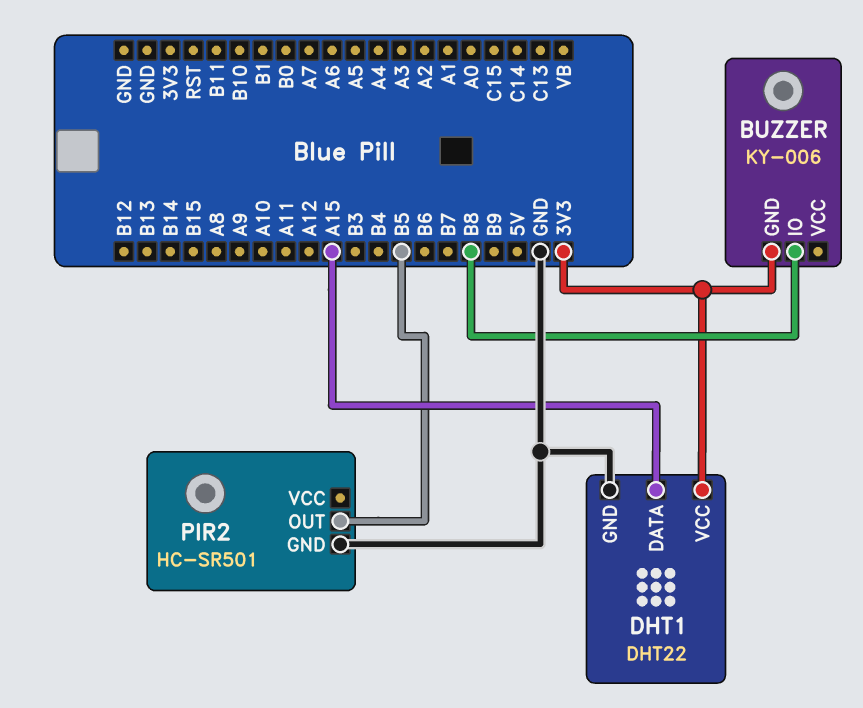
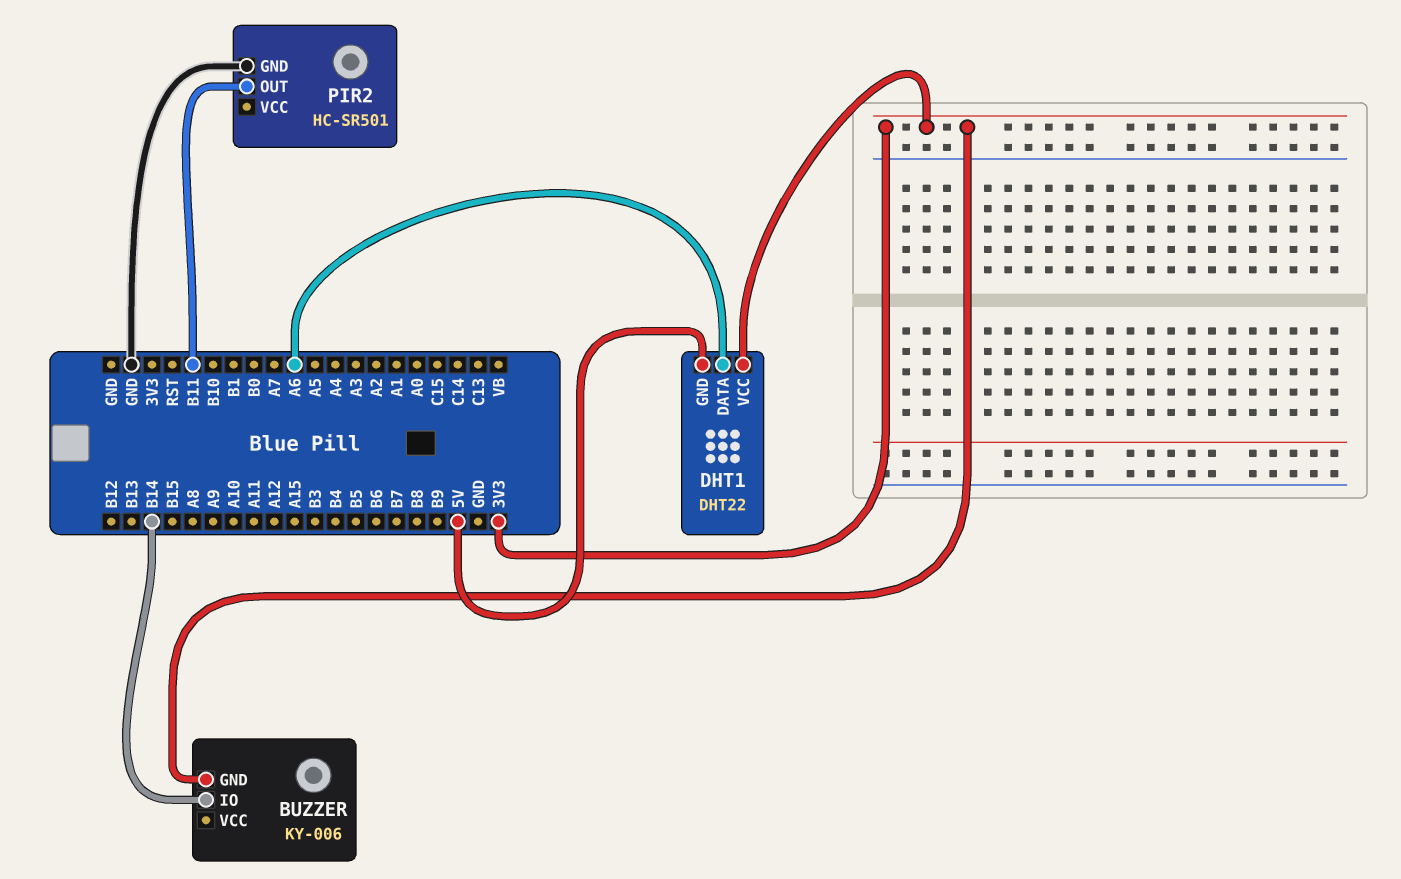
BUZZER pin IO: B8 -> B14
DHT1 pin DATA: A15 -> A6
DHT1 pin GND: GND -> 5V
PIR2 pin OUT: B5 -> B11

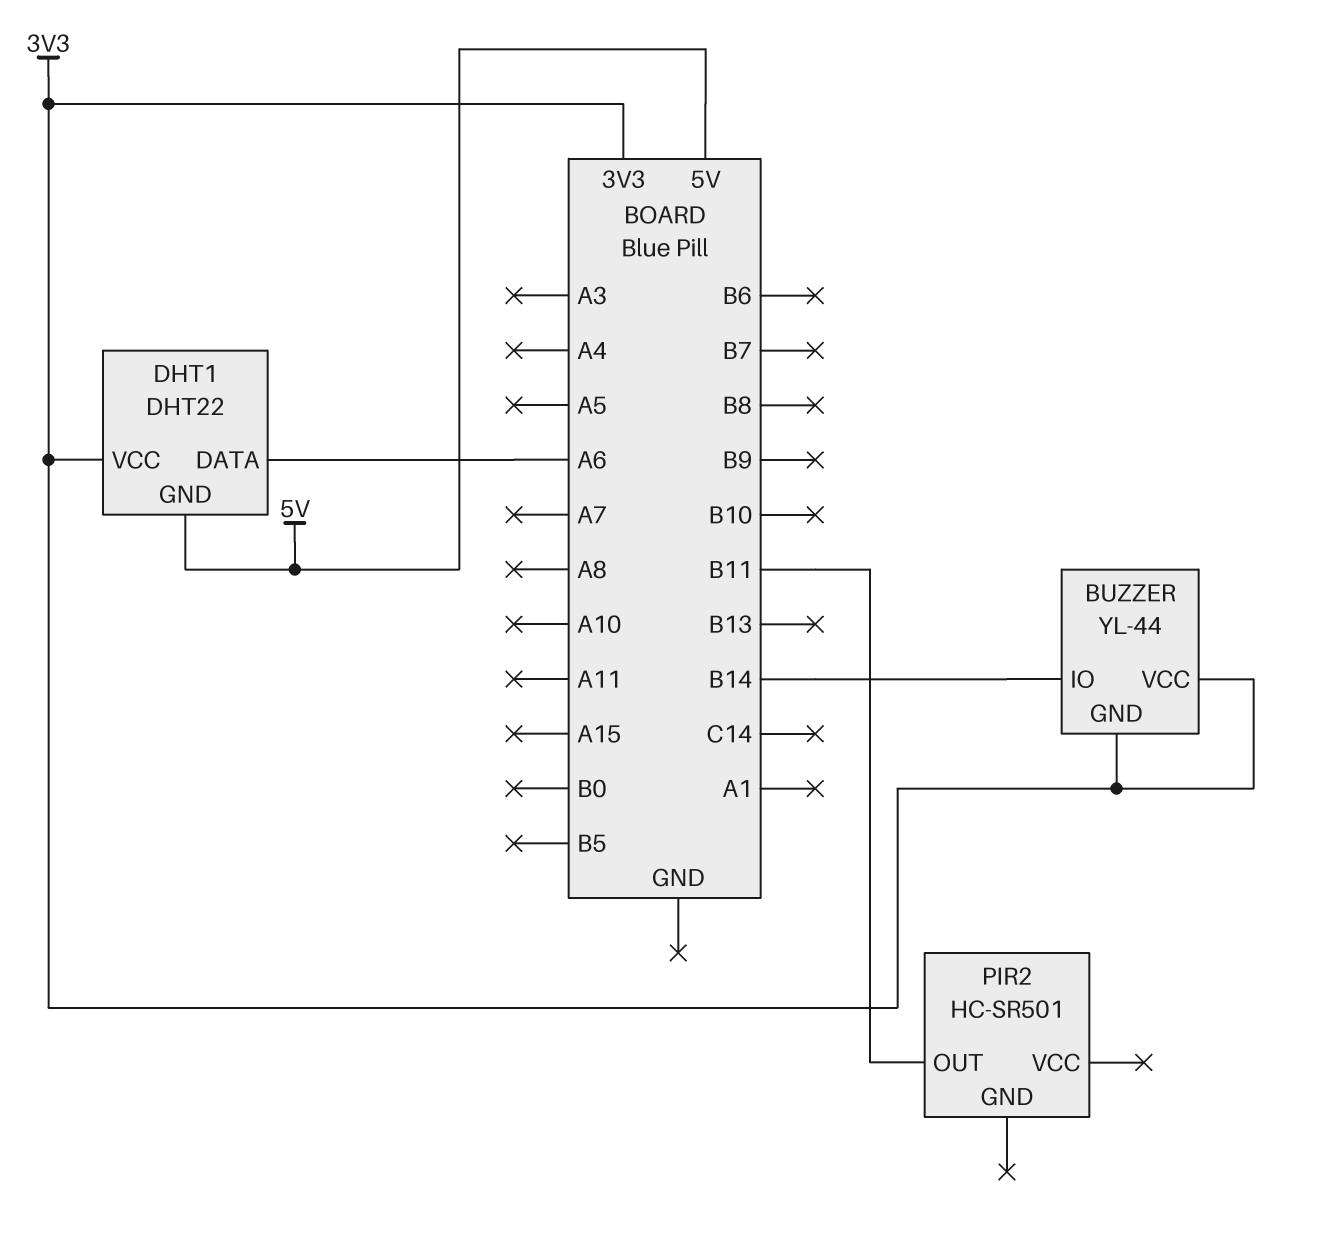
BUZZER: KY-006 -> YL-44
BUZZER pin VCC: none -> 3V3
PIR2 pin GND: GND -> none

